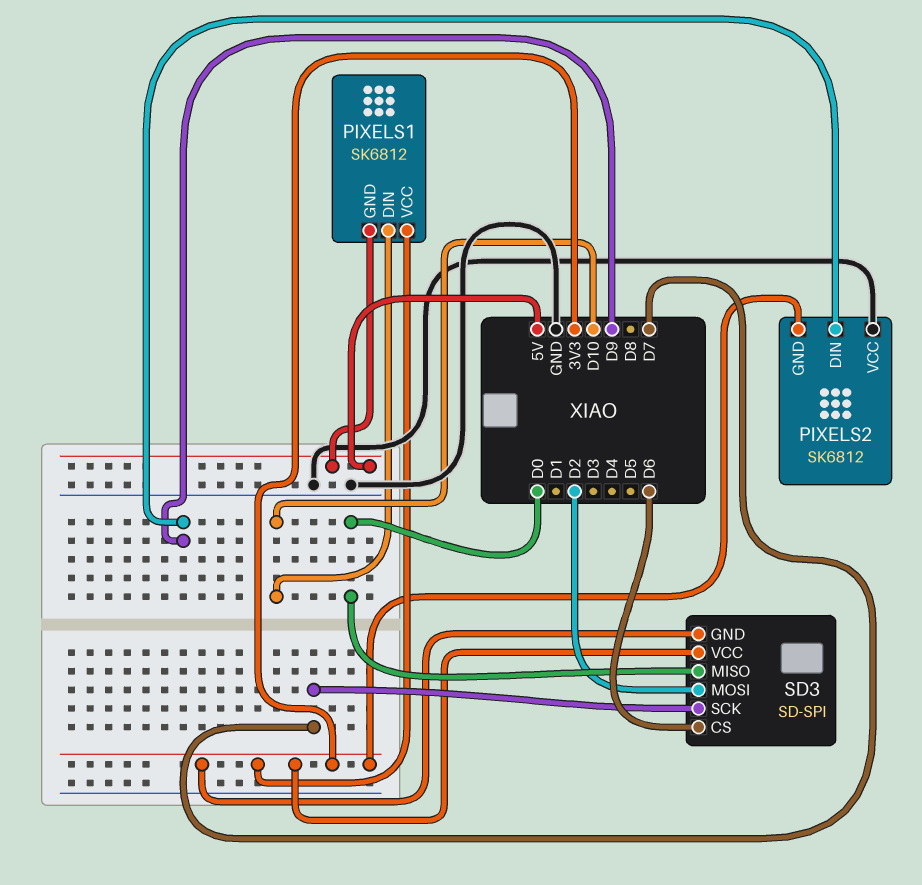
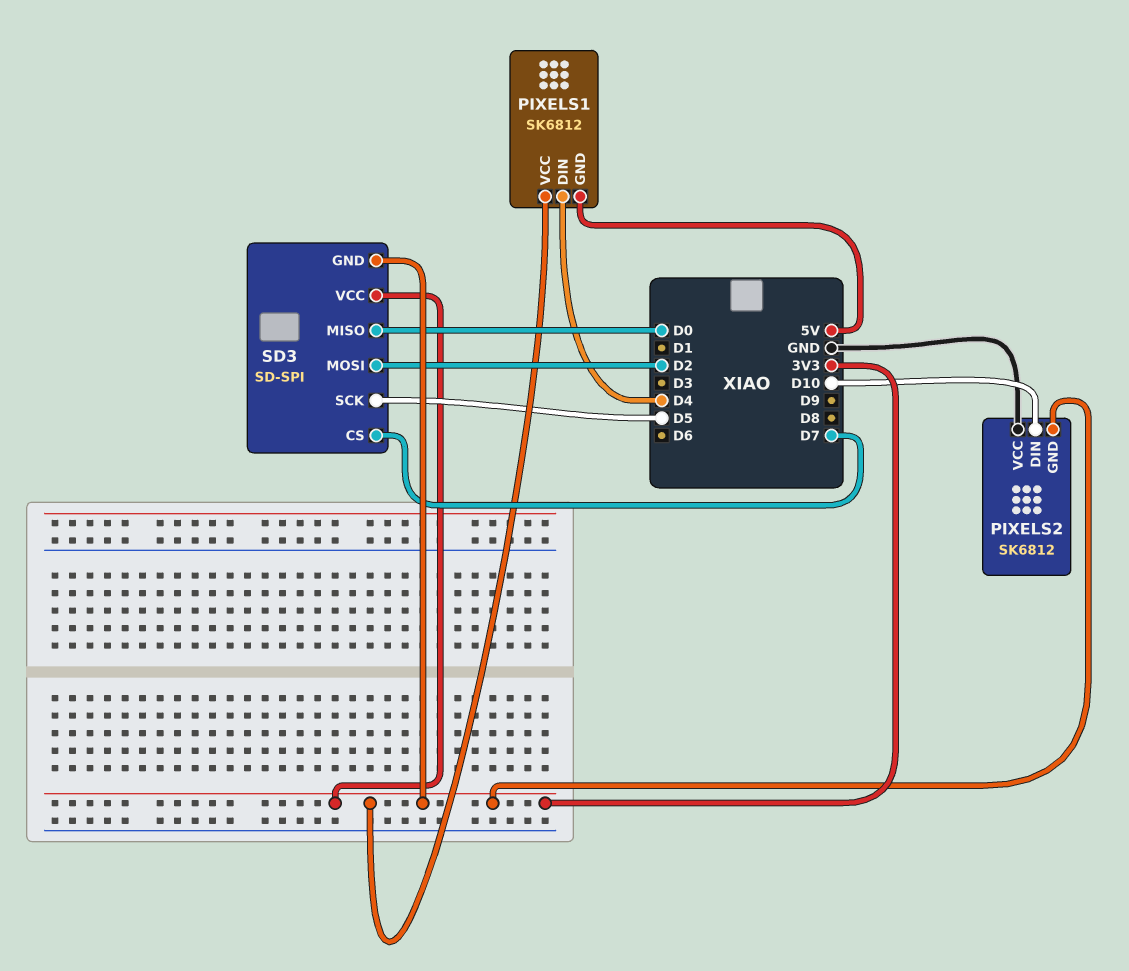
PIXELS1 pin DIN: D10 -> D4
PIXELS2 pin DIN: D9 -> D10
SD3 pin CS: D6 -> D7
SD3 pin SCK: D7 -> D5

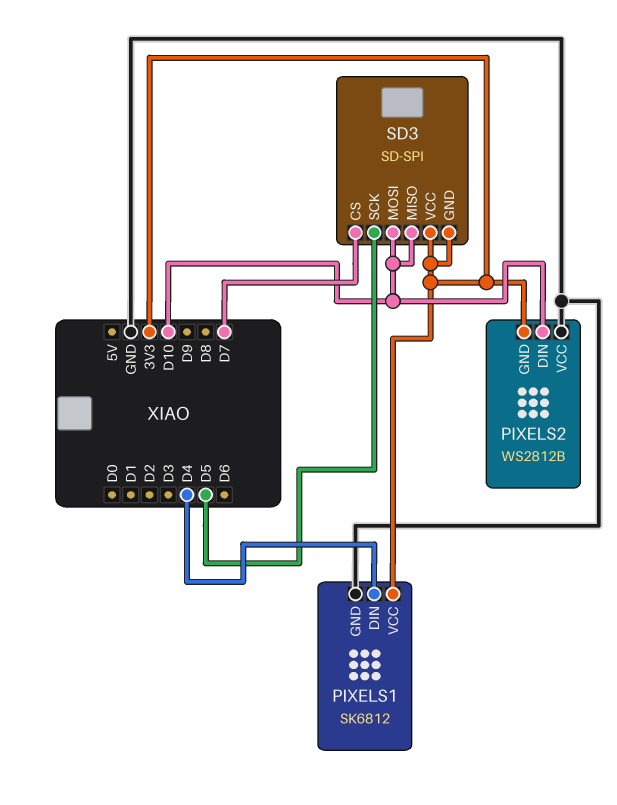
PIXELS1 pin GND: 5V -> GND
PIXELS2: SK6812 -> WS2812B
SD3 pin MISO: D0 -> D10
SD3 pin MOSI: D2 -> D10

